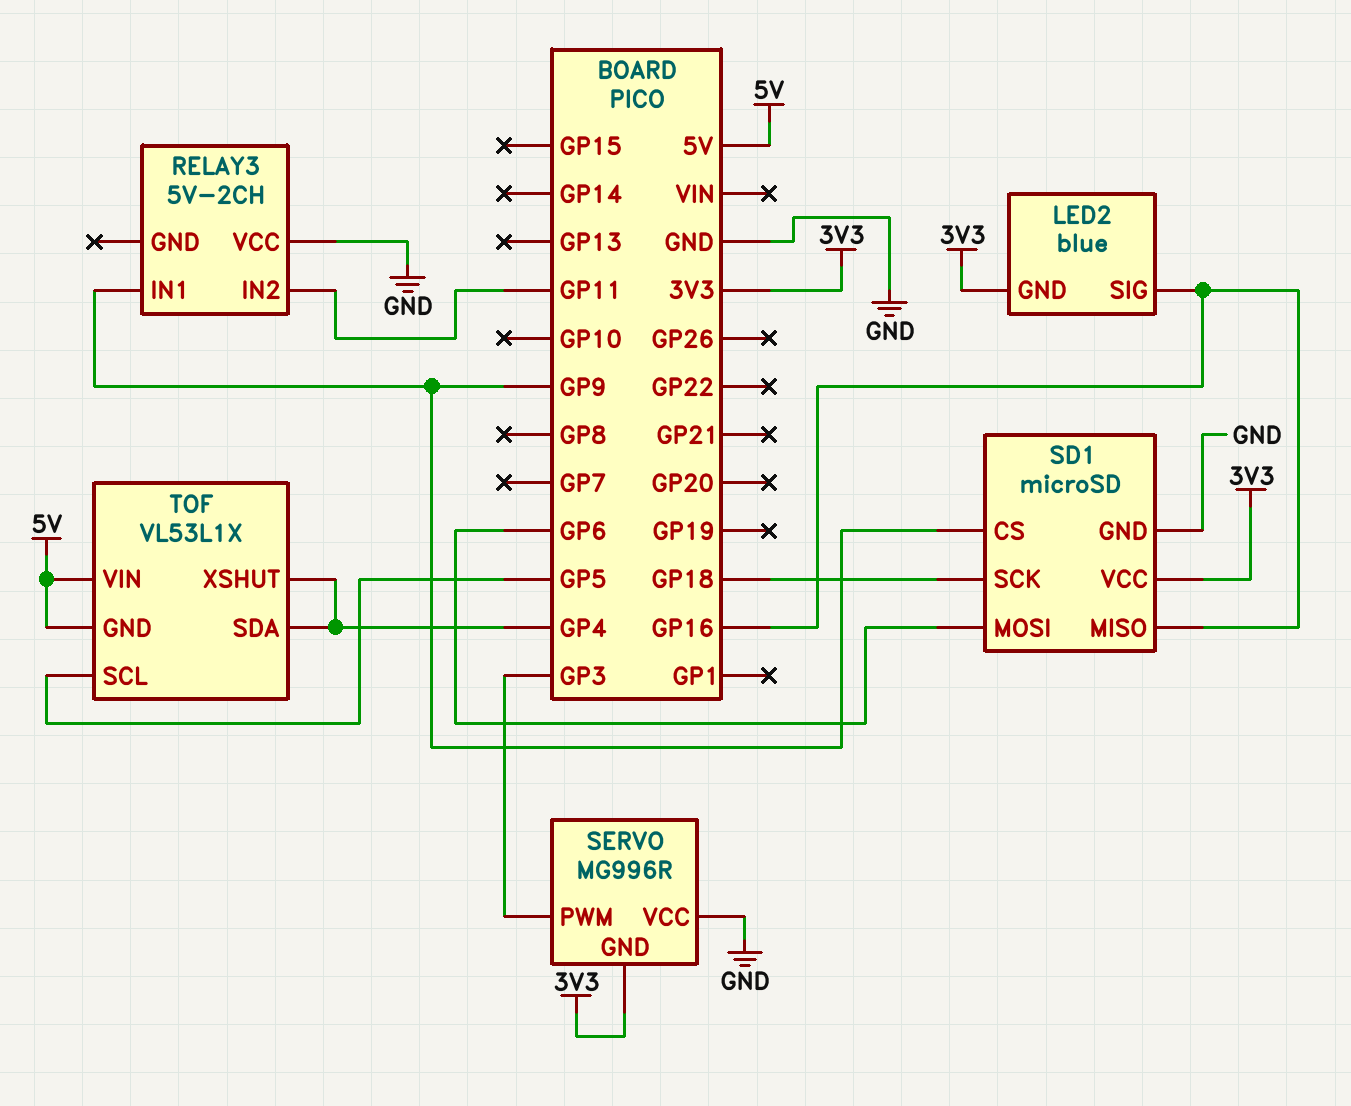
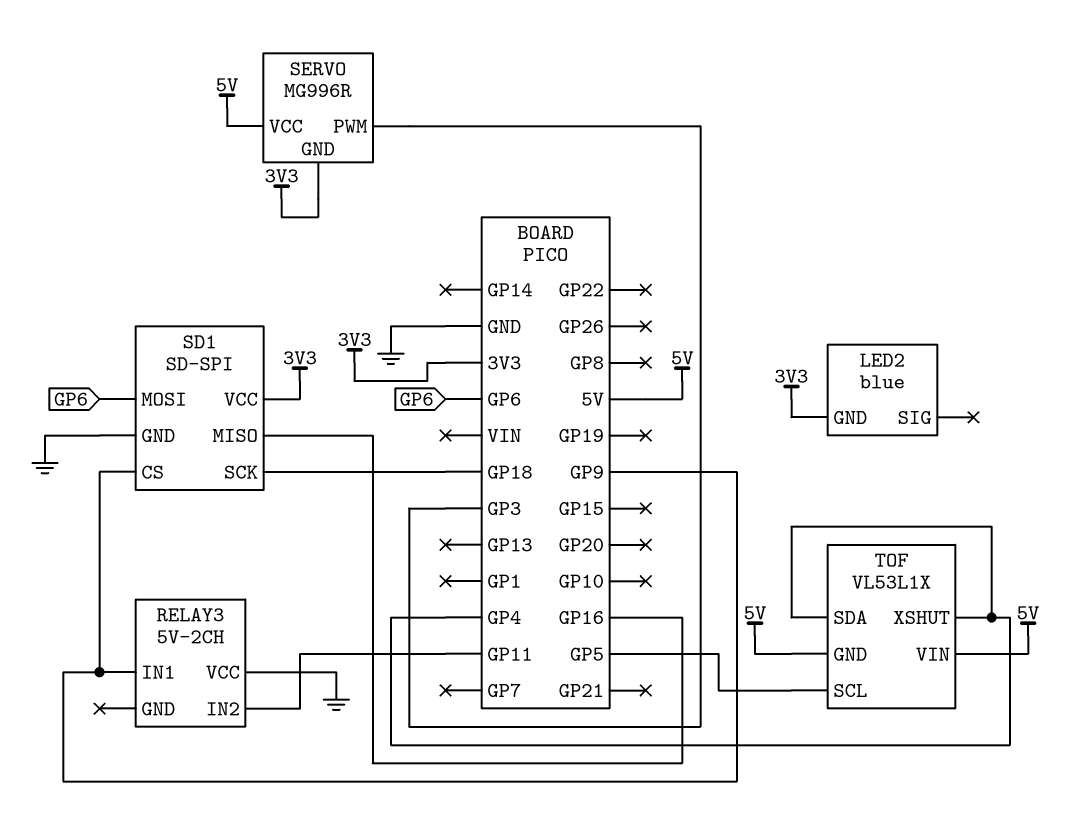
LED2 pin SIG: GP16 -> none
SD1: microSD -> SD-SPI
SERVO pin VCC: GND -> 5V

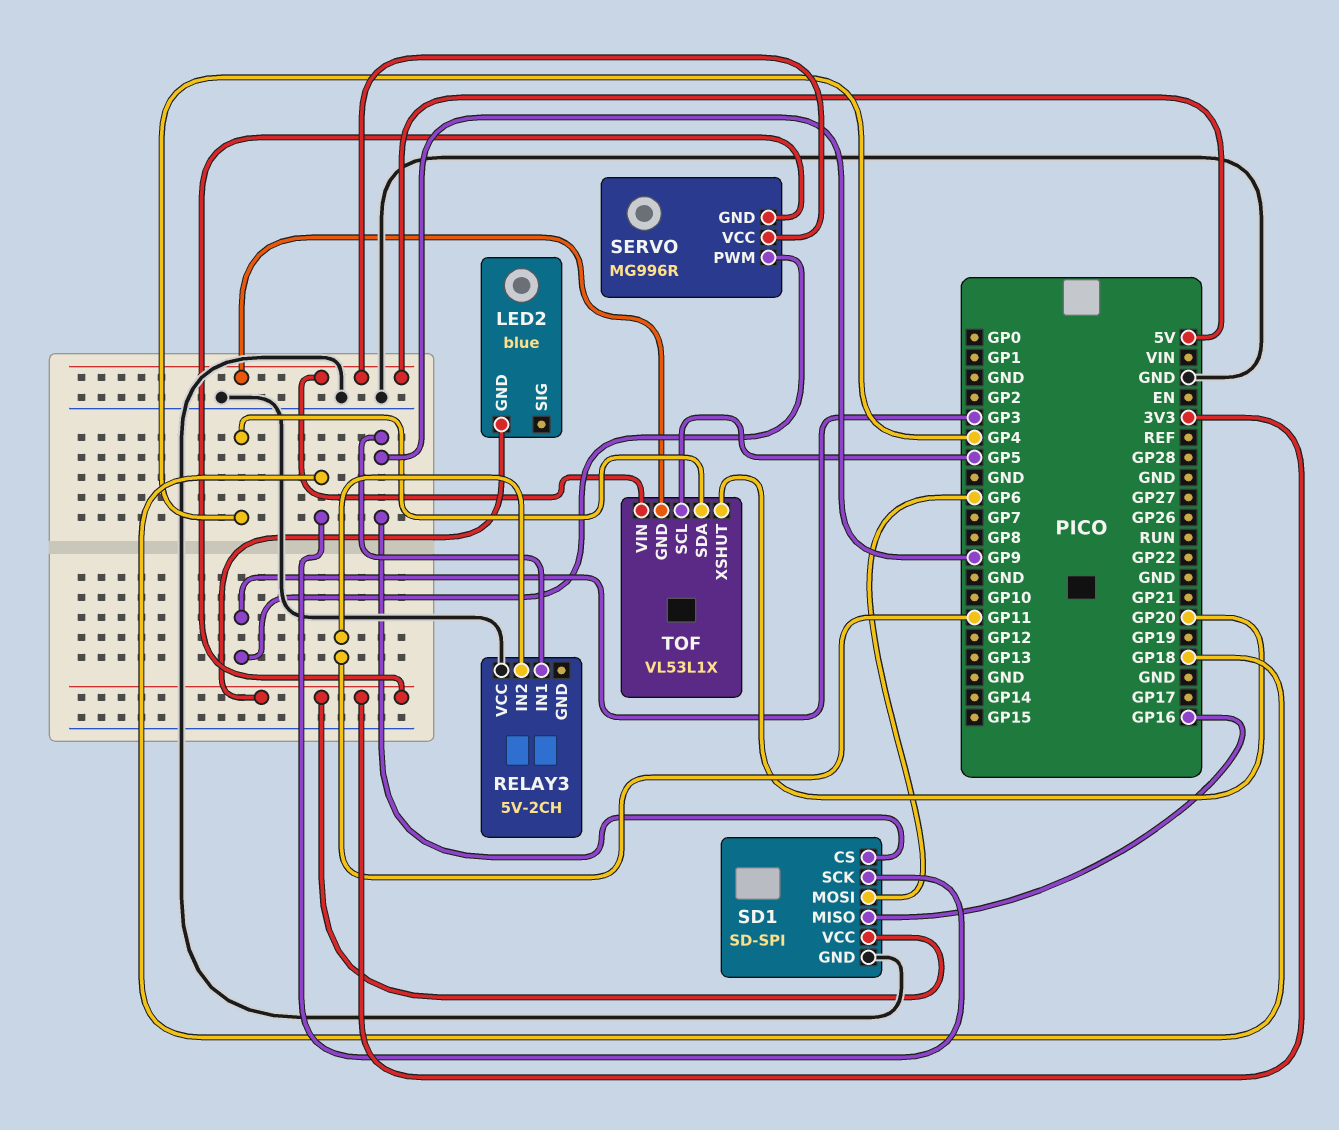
TOF pin XSHUT: GP4 -> GP20

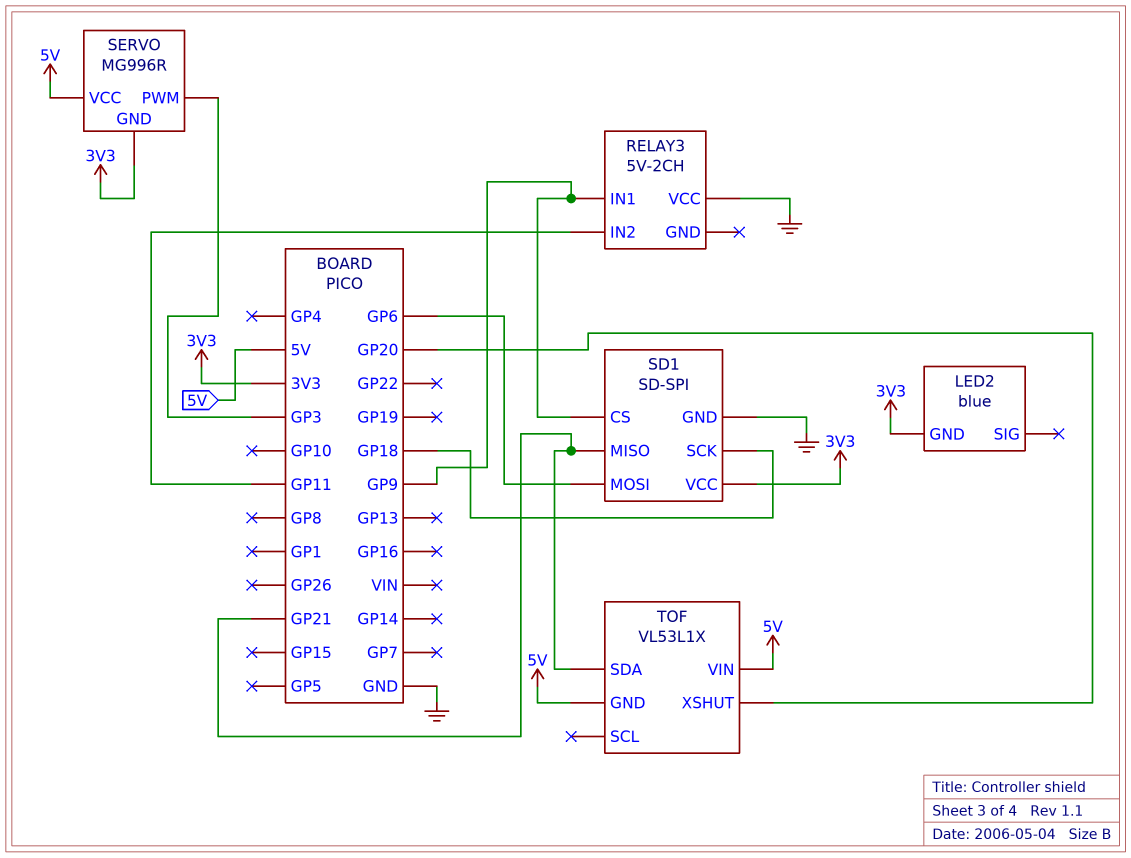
SD1 pin MISO: GP16 -> GP21
TOF pin SCL: GP5 -> none
TOF pin SDA: GP4 -> GP21

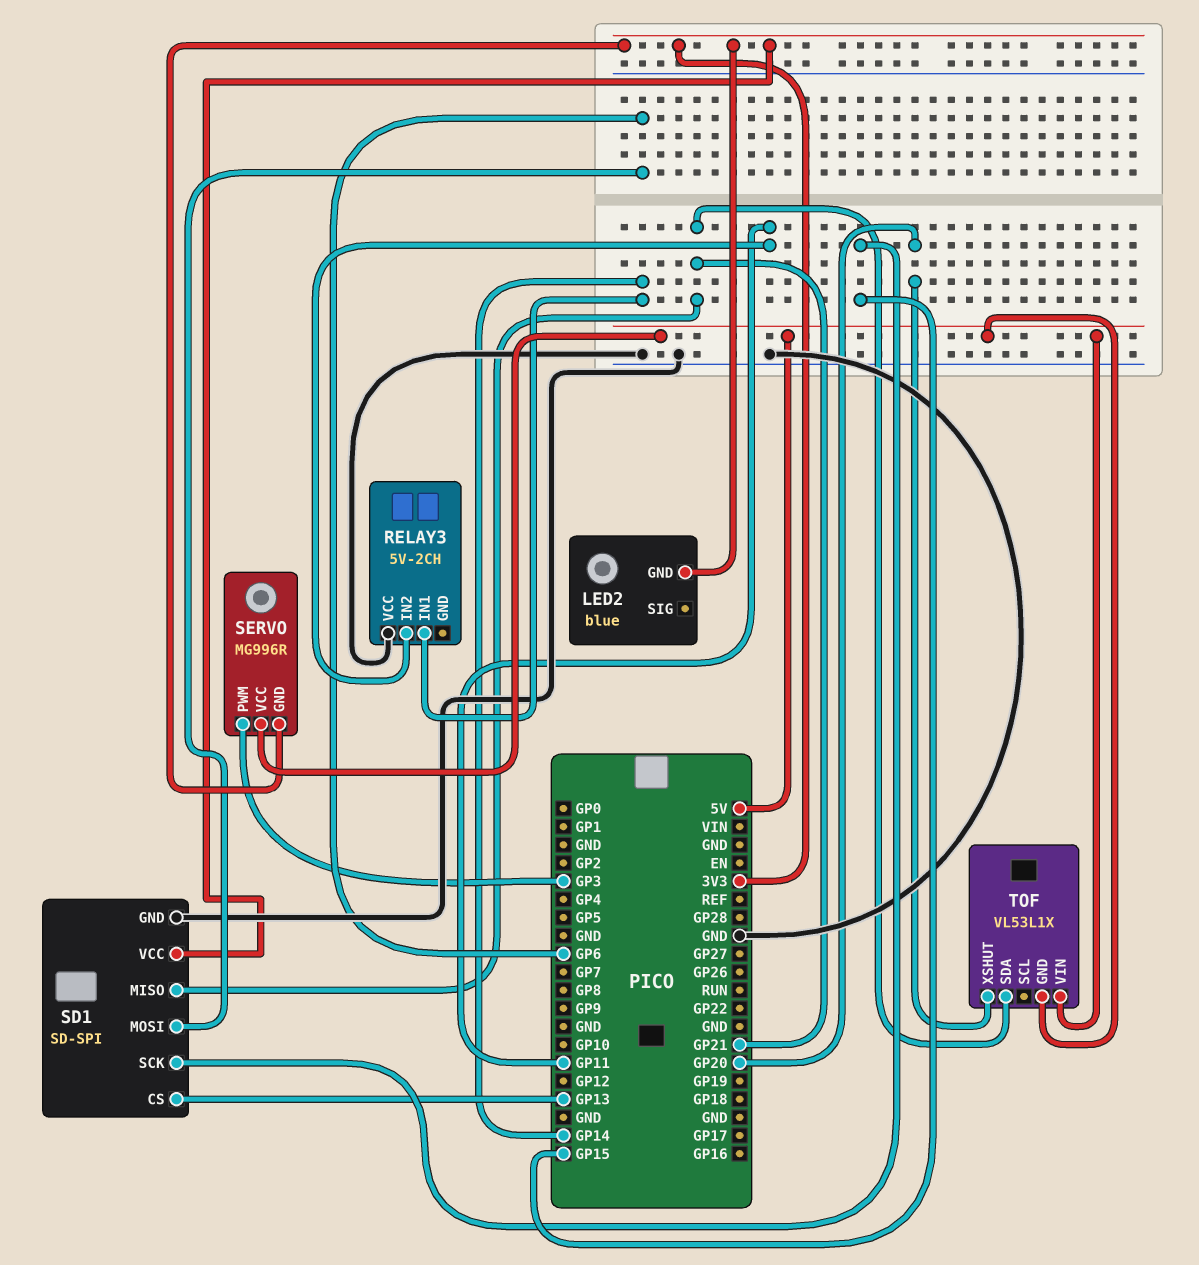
RELAY3 pin IN1: GP9 -> GP14
SD1 pin CS: GP9 -> GP13
SD1 pin SCK: GP18 -> GP15

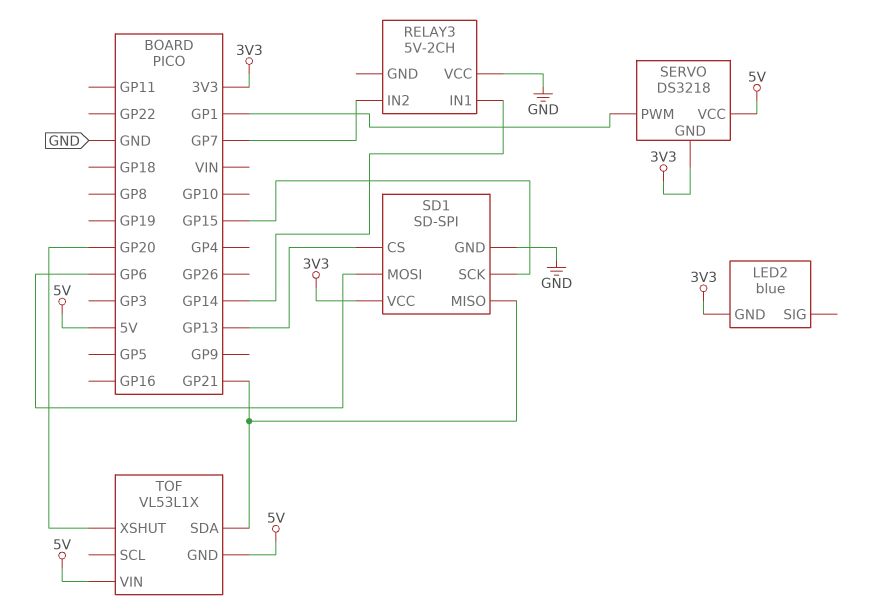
RELAY3 pin IN2: GP11 -> GP7
SERVO: MG996R -> DS3218
SERVO pin PWM: GP3 -> GP1

